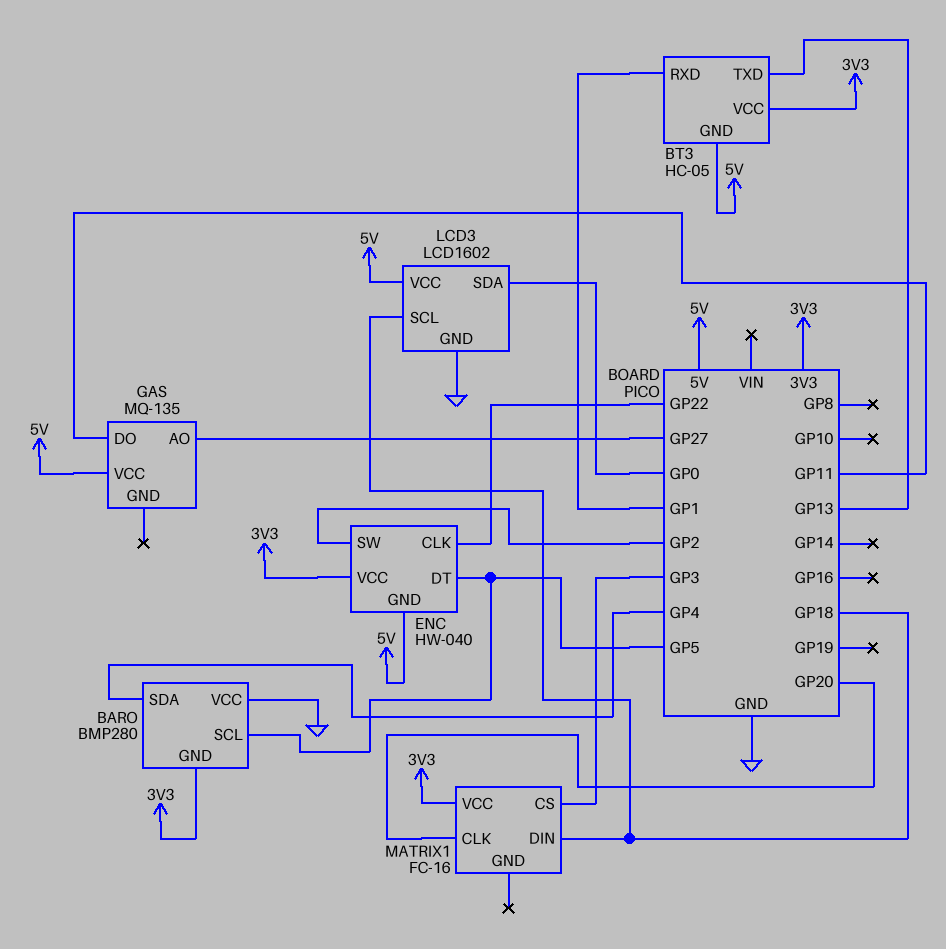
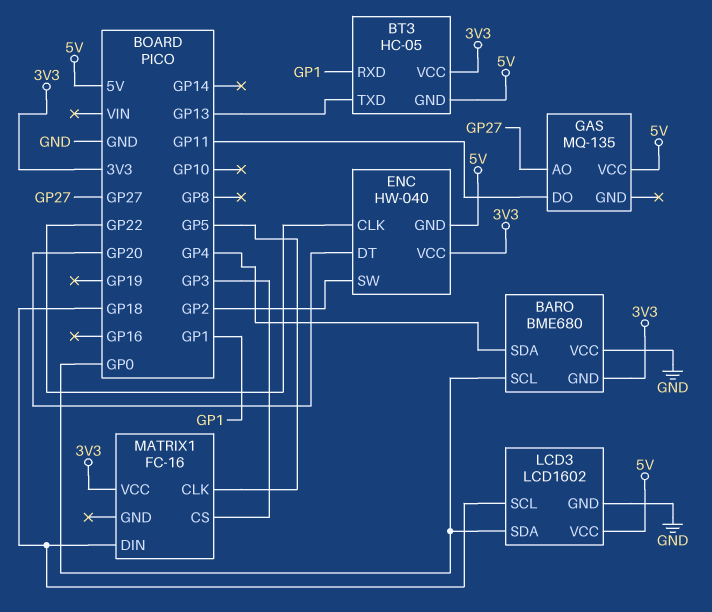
BARO: BMP280 -> BME680
BARO pin SCL: GP5 -> GP0
ENC pin DT: GP5 -> GP20
MATRIX1 pin CLK: GP20 -> GP5

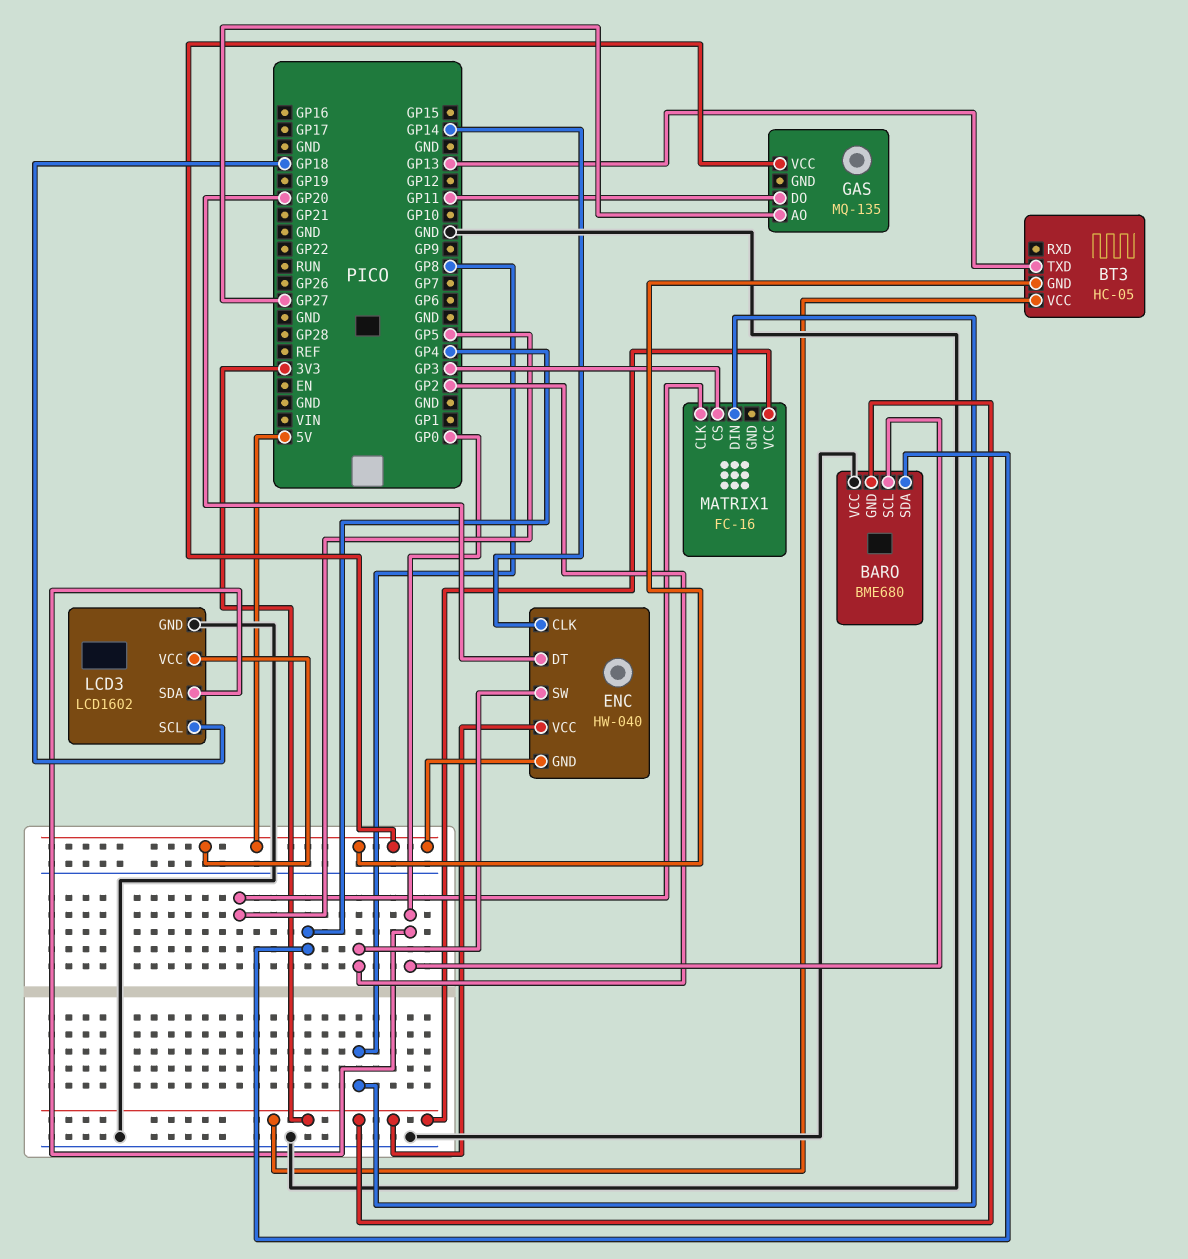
BT3 pin RXD: GP1 -> none
ENC pin CLK: GP22 -> GP14
MATRIX1 pin DIN: GP18 -> GP8

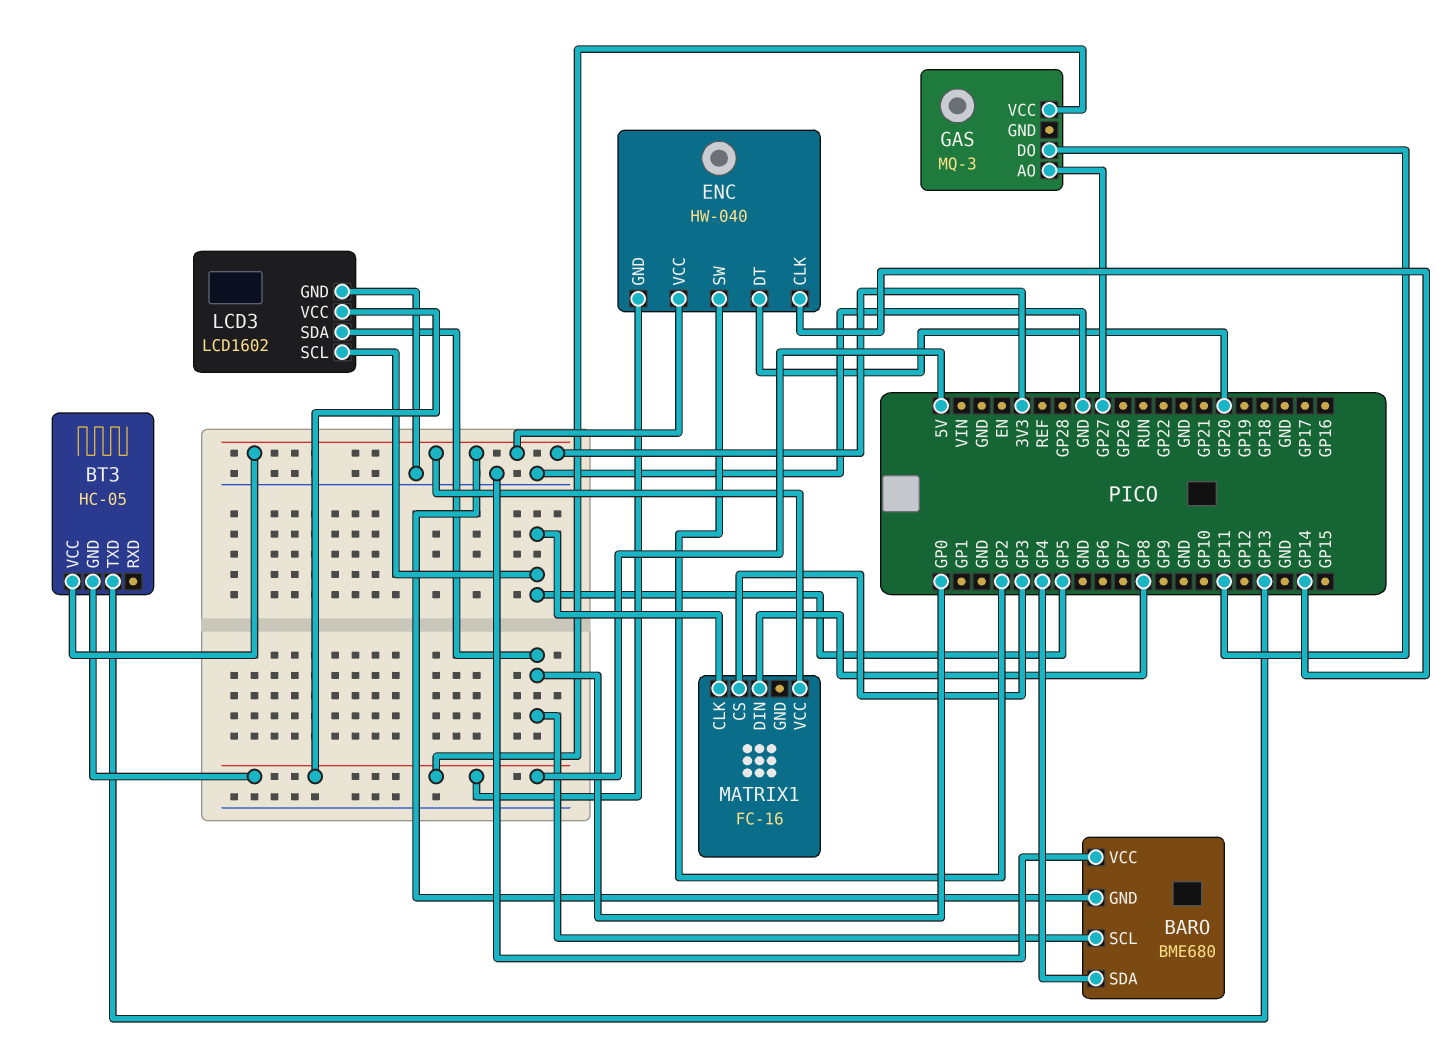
GAS: MQ-135 -> MQ-3
LCD3 pin SCL: GP18 -> GP5

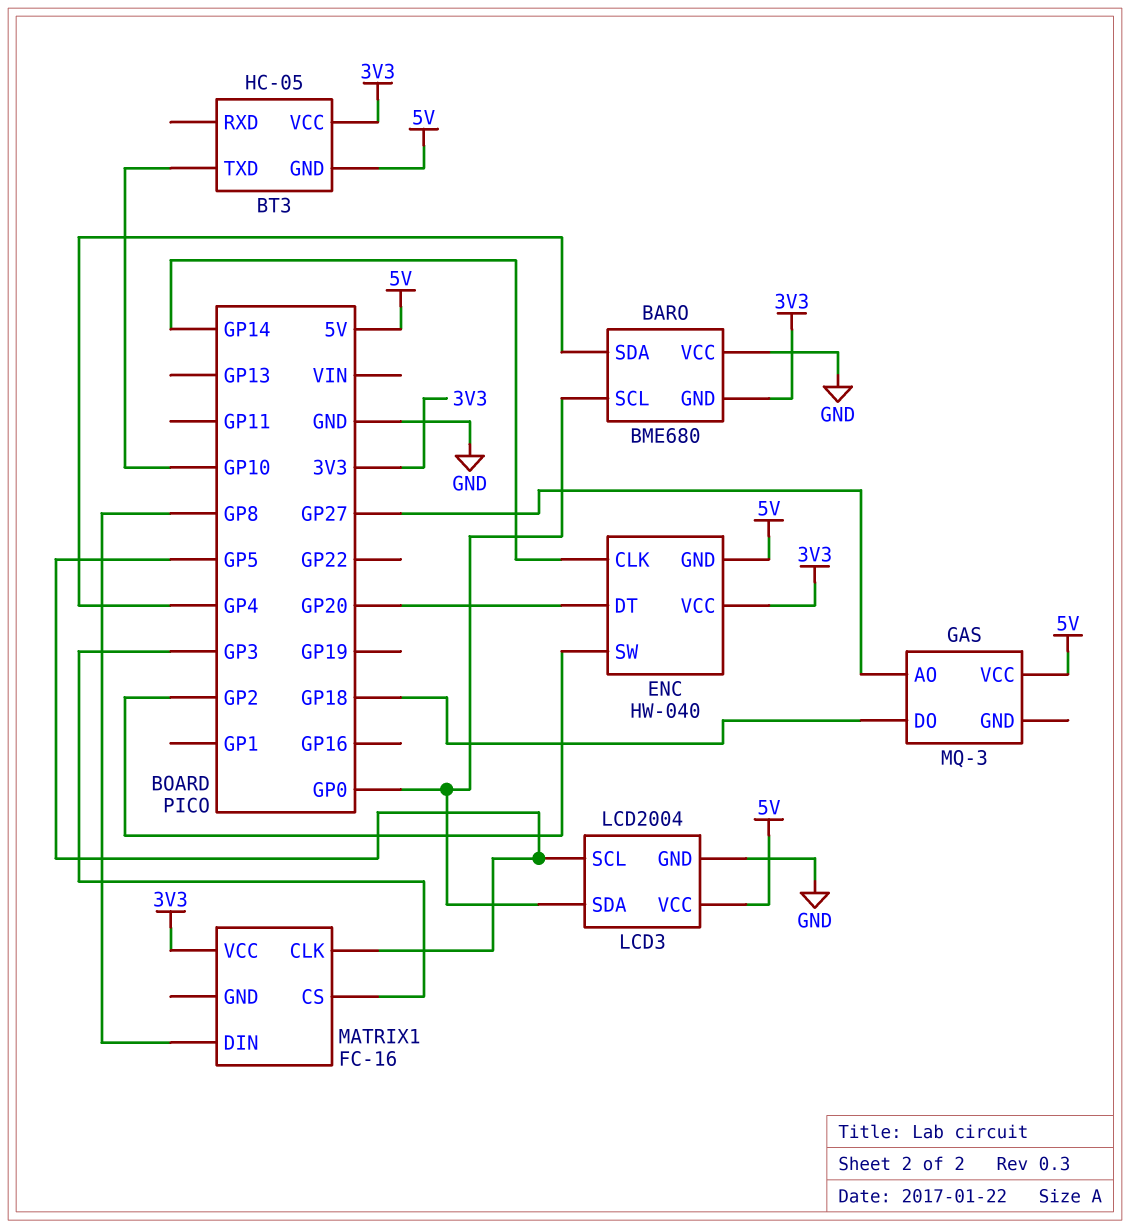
BT3 pin TXD: GP13 -> GP10
GAS pin DO: GP11 -> GP18
LCD3: LCD1602 -> LCD2004

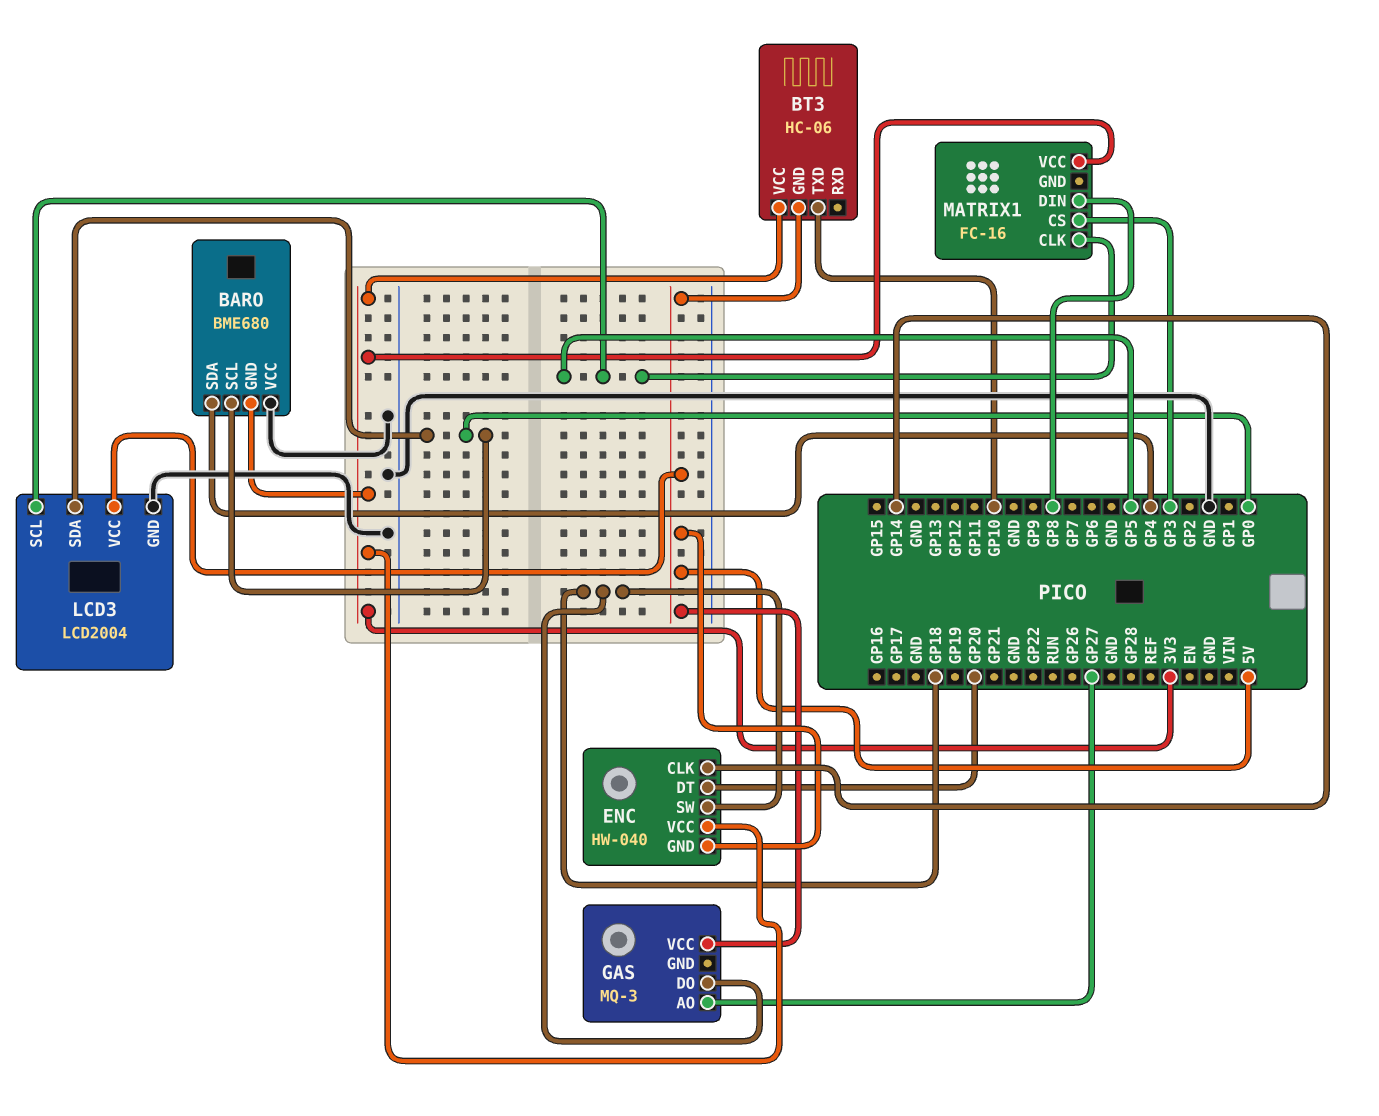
BT3: HC-05 -> HC-06
ENC pin SW: GP2 -> GP18

